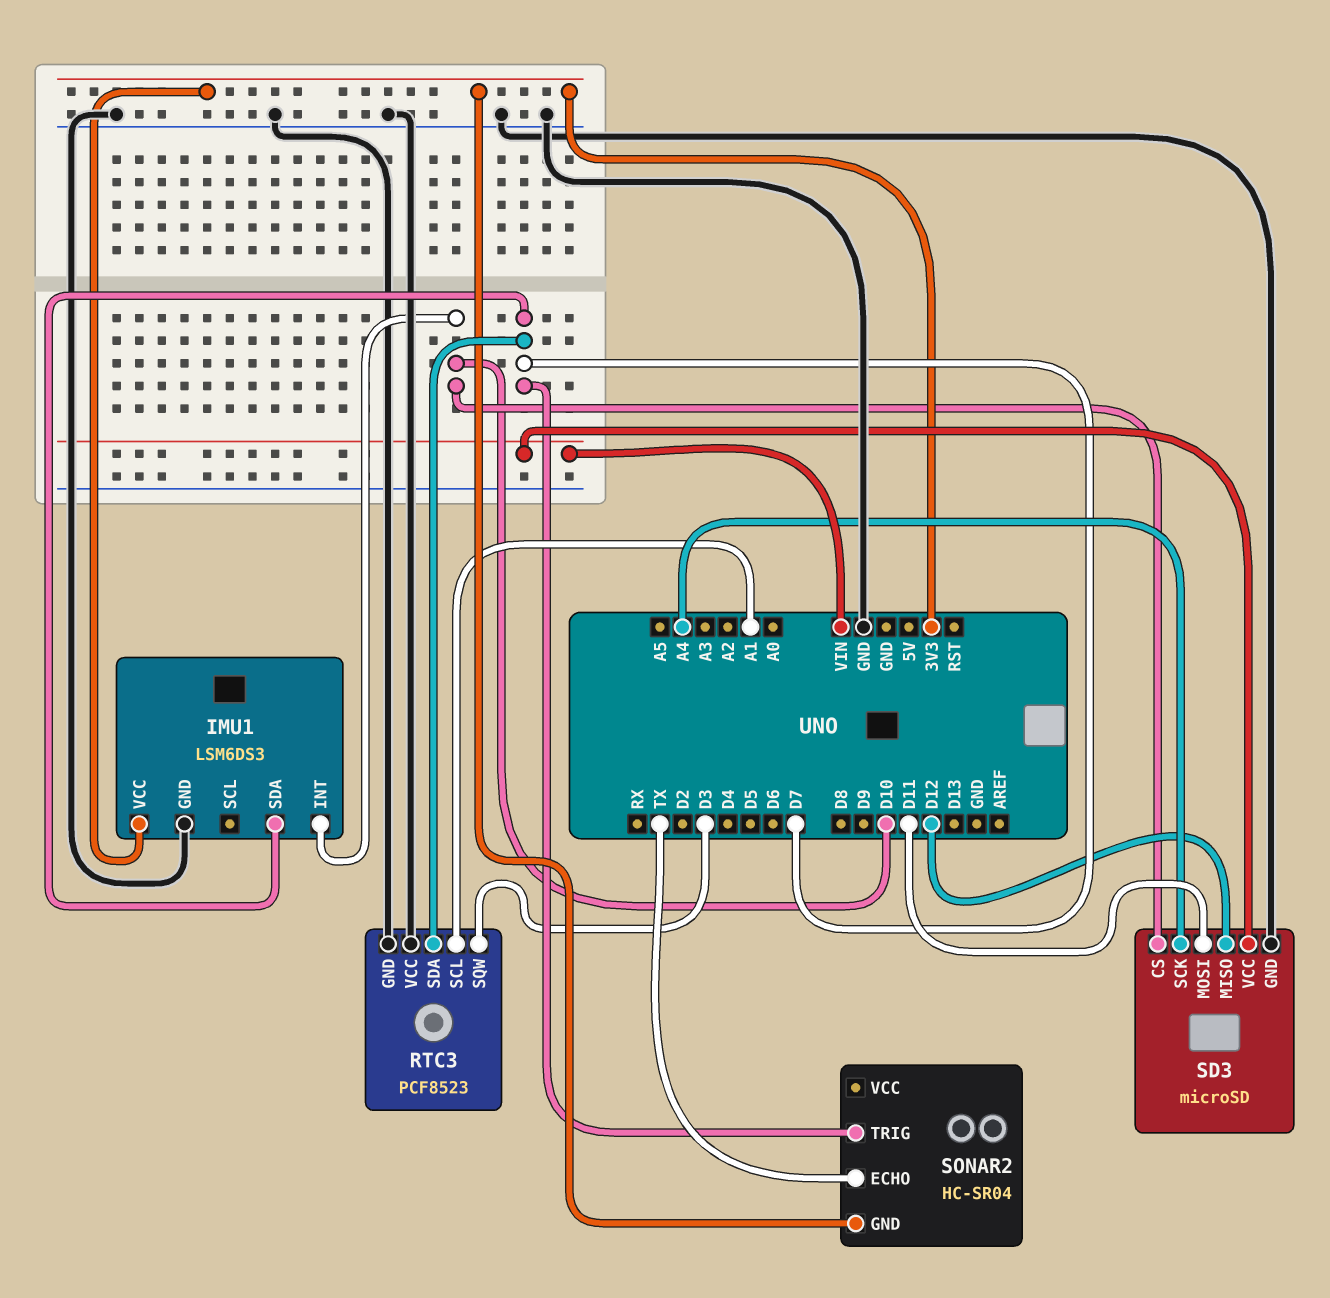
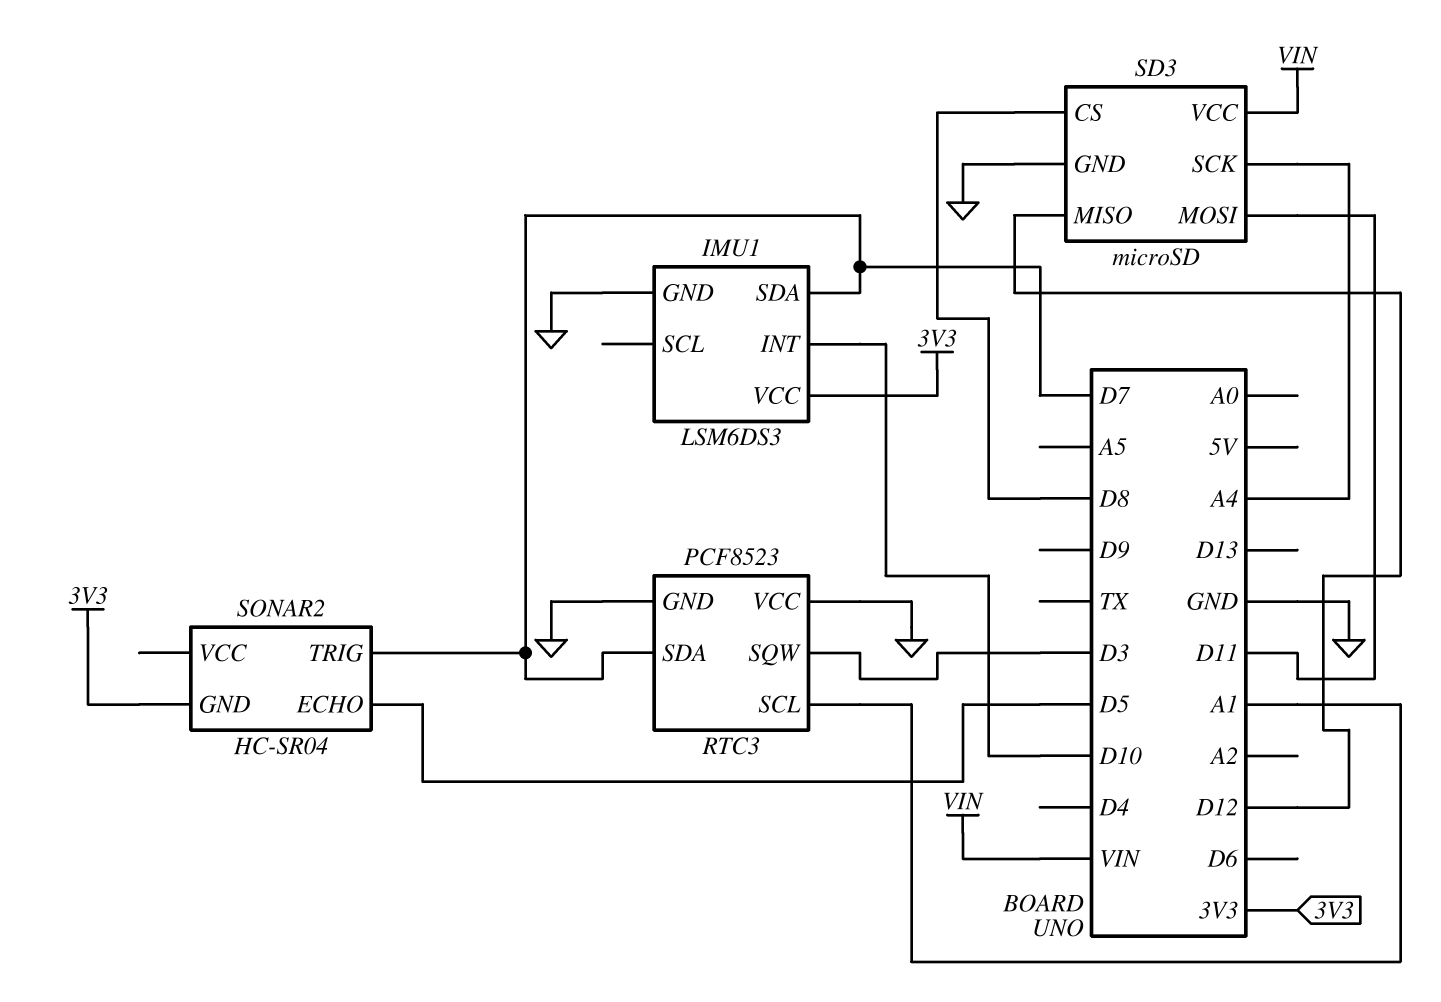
SD3 pin CS: D10 -> D8
SONAR2 pin ECHO: TX -> D5

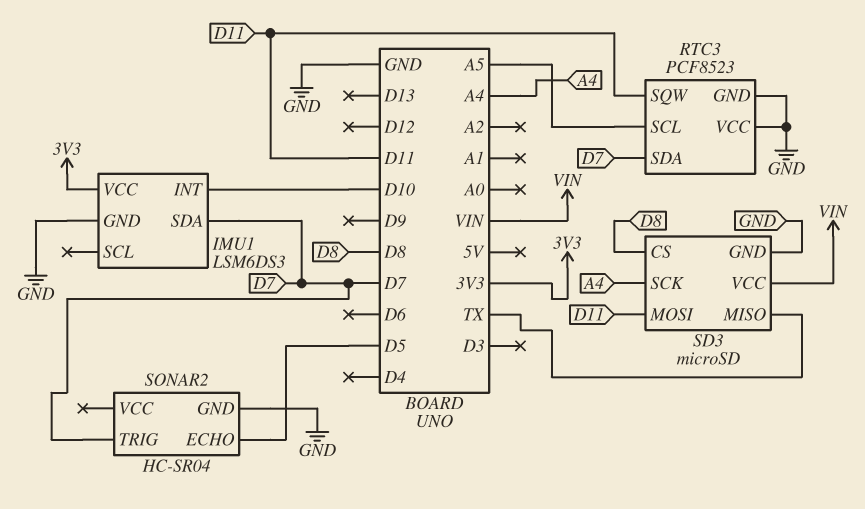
RTC3 pin SCL: A1 -> A5
RTC3 pin SQW: D3 -> D11
SD3 pin MISO: D12 -> TX
SONAR2 pin GND: 3V3 -> GND

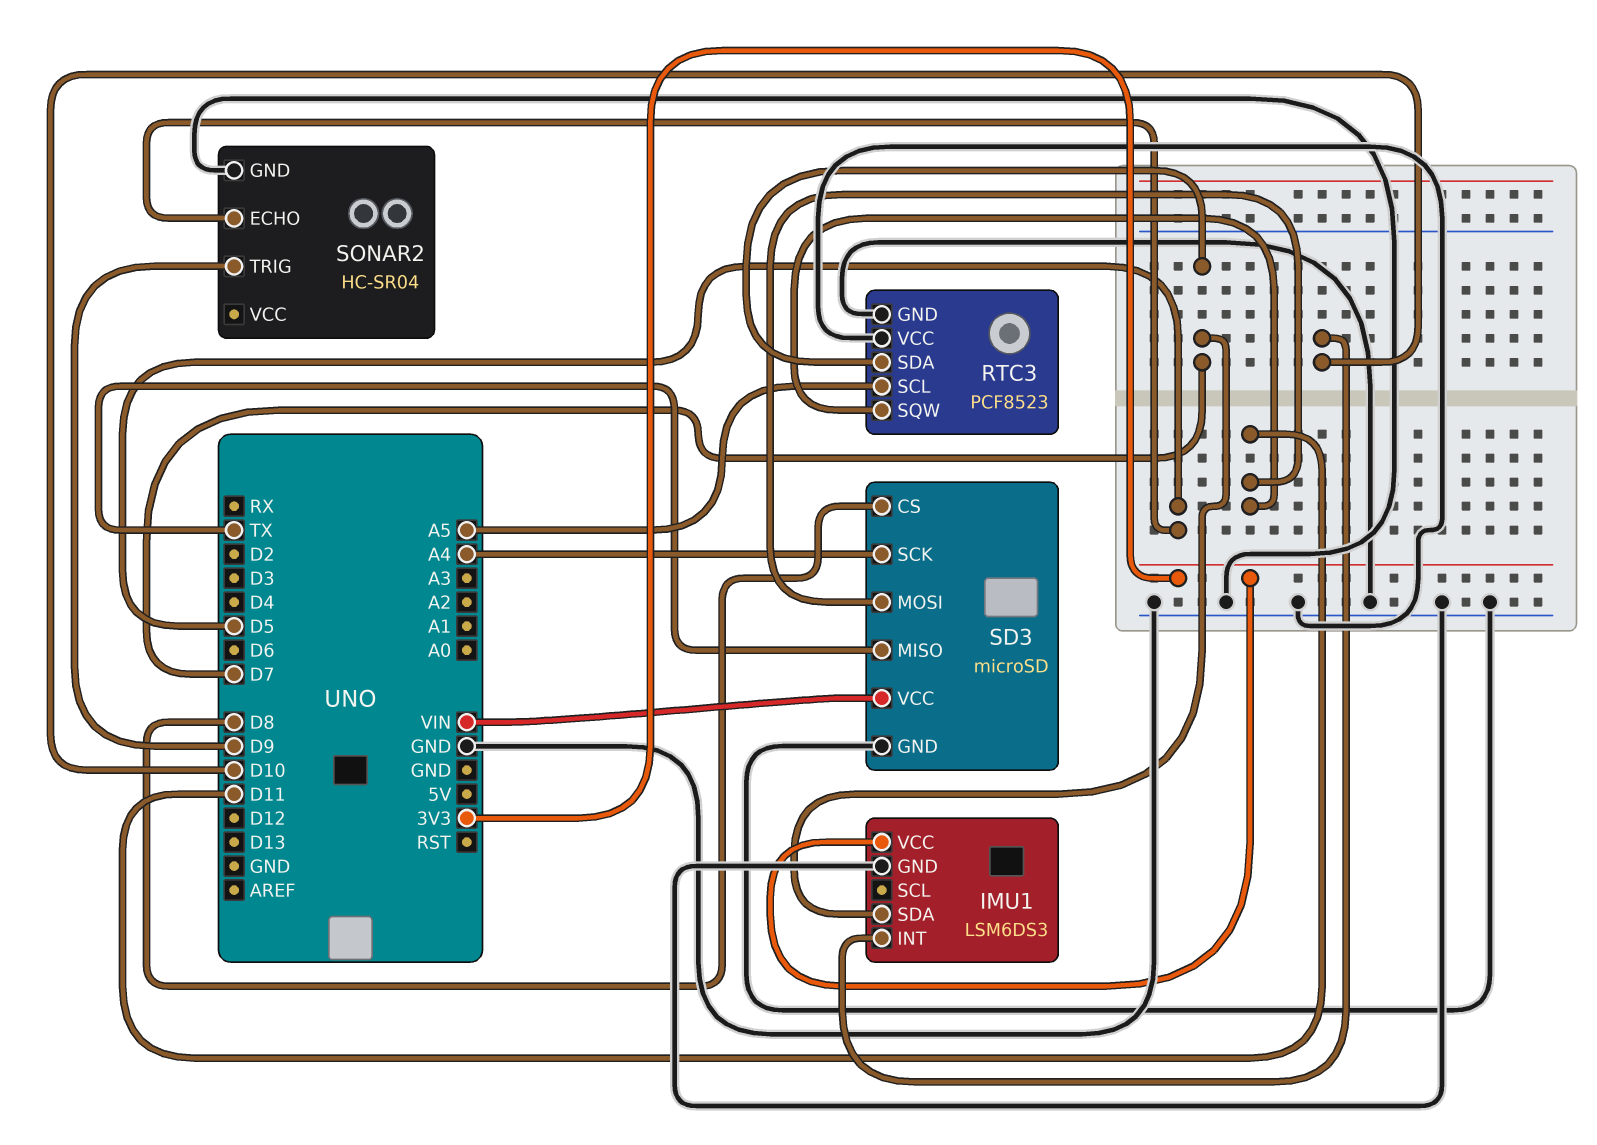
SONAR2 pin TRIG: D7 -> D9

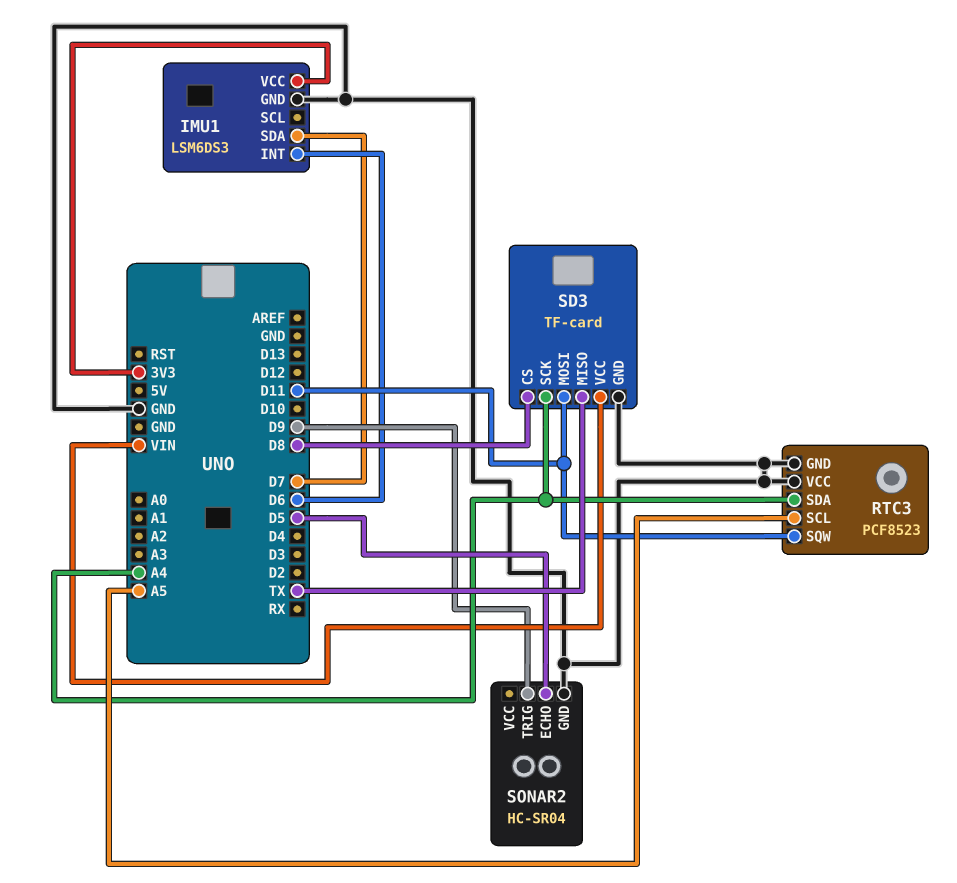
IMU1 pin INT: D10 -> D6
RTC3 pin SDA: D7 -> A4
SD3: microSD -> TF-card

